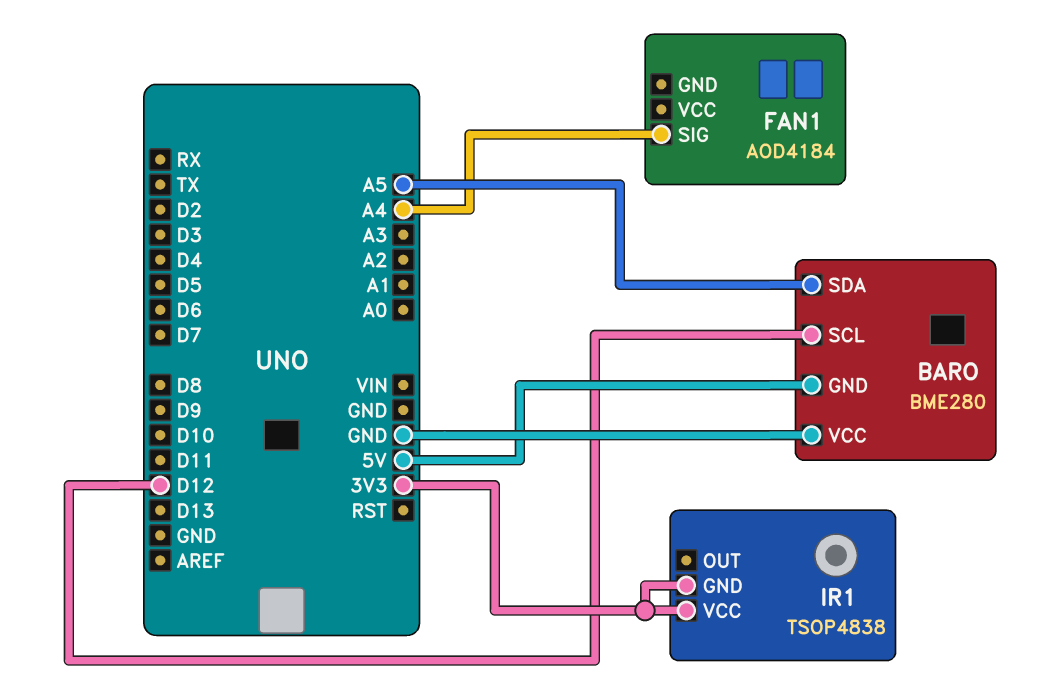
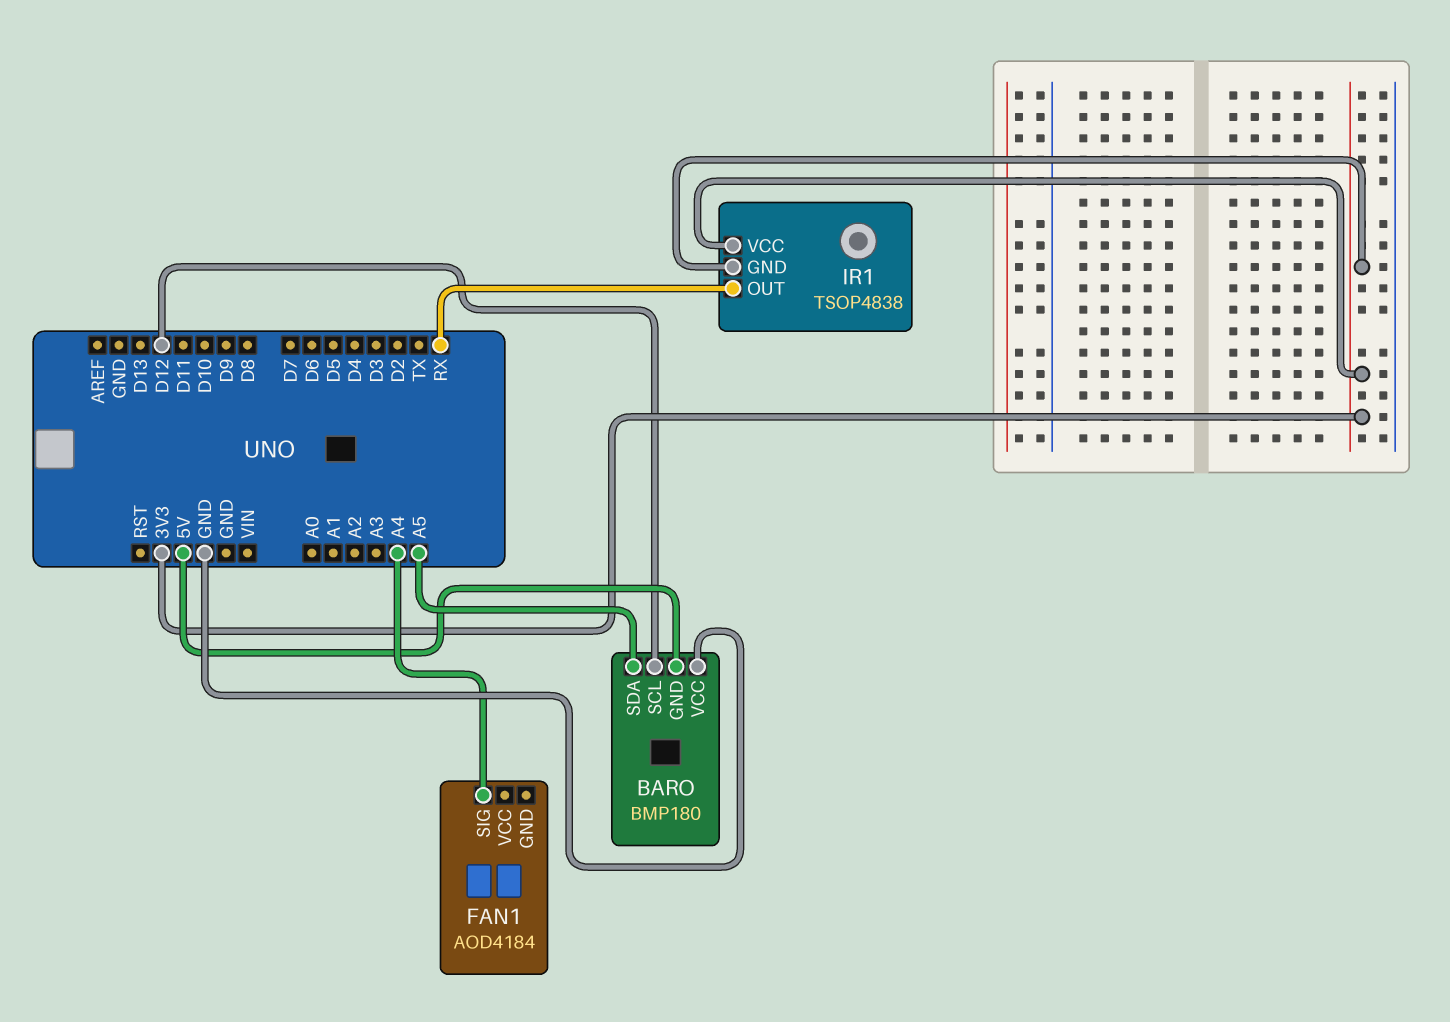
BARO: BME280 -> BMP180
IR1 pin OUT: none -> RX

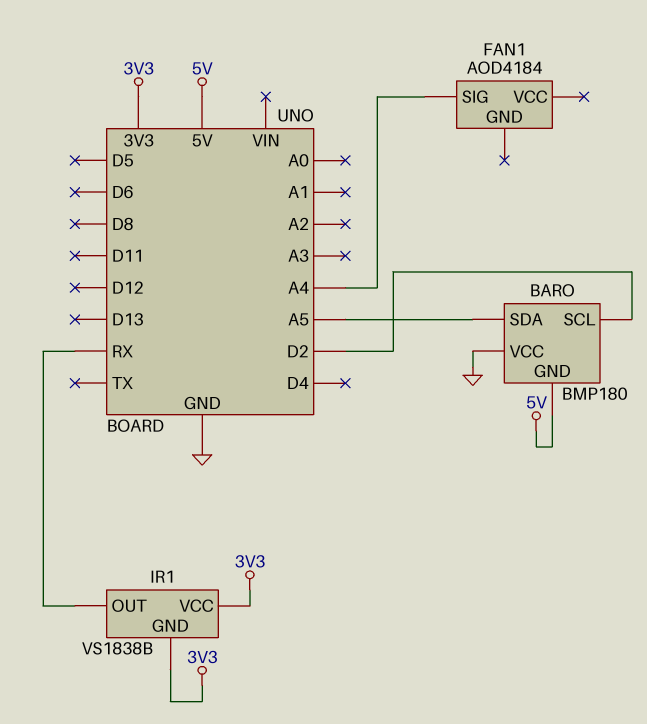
BARO pin SCL: D12 -> D2
IR1: TSOP4838 -> VS1838B

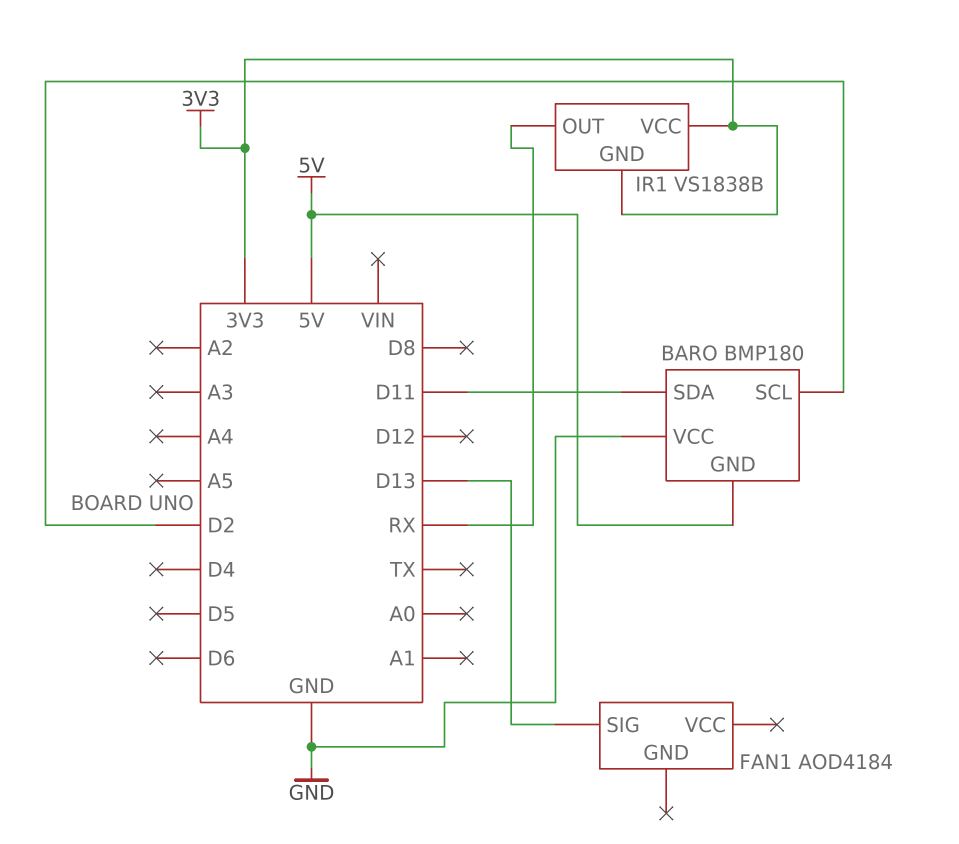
BARO pin SDA: A5 -> D11
FAN1 pin SIG: A4 -> D13

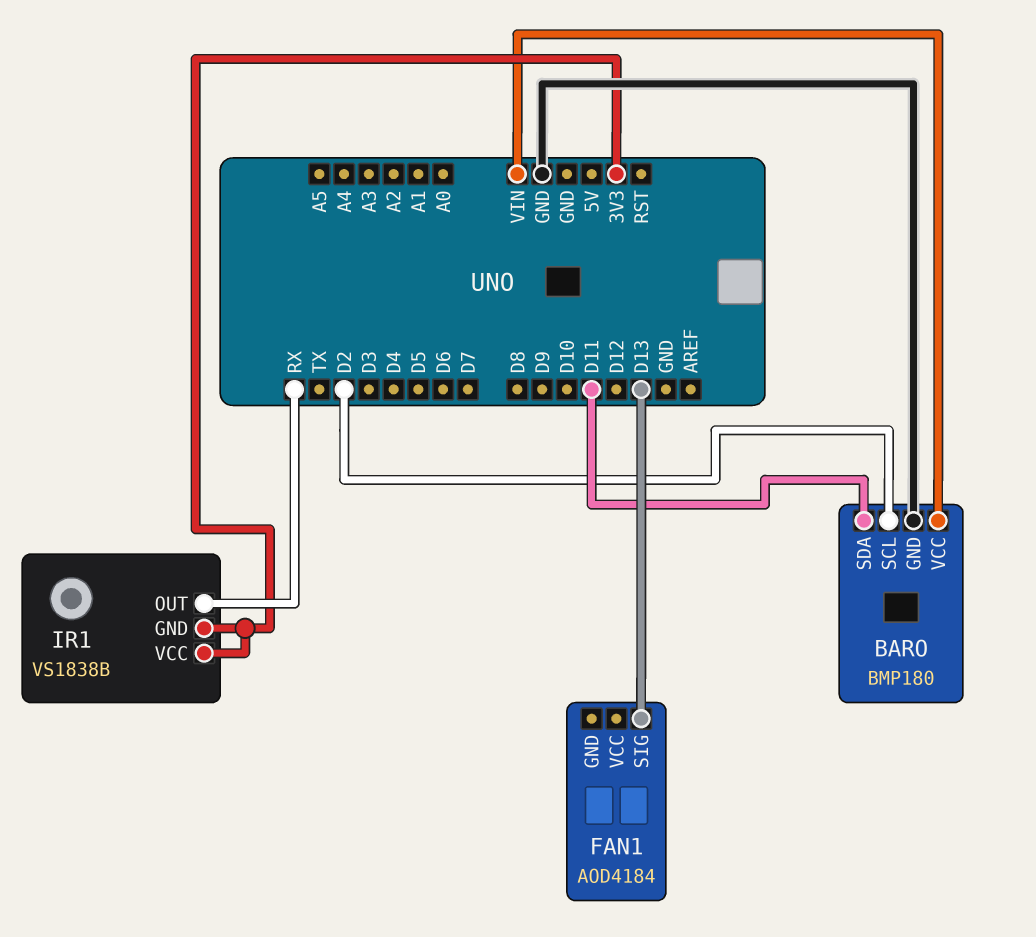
BARO pin GND: 5V -> GND
BARO pin VCC: GND -> VIN

